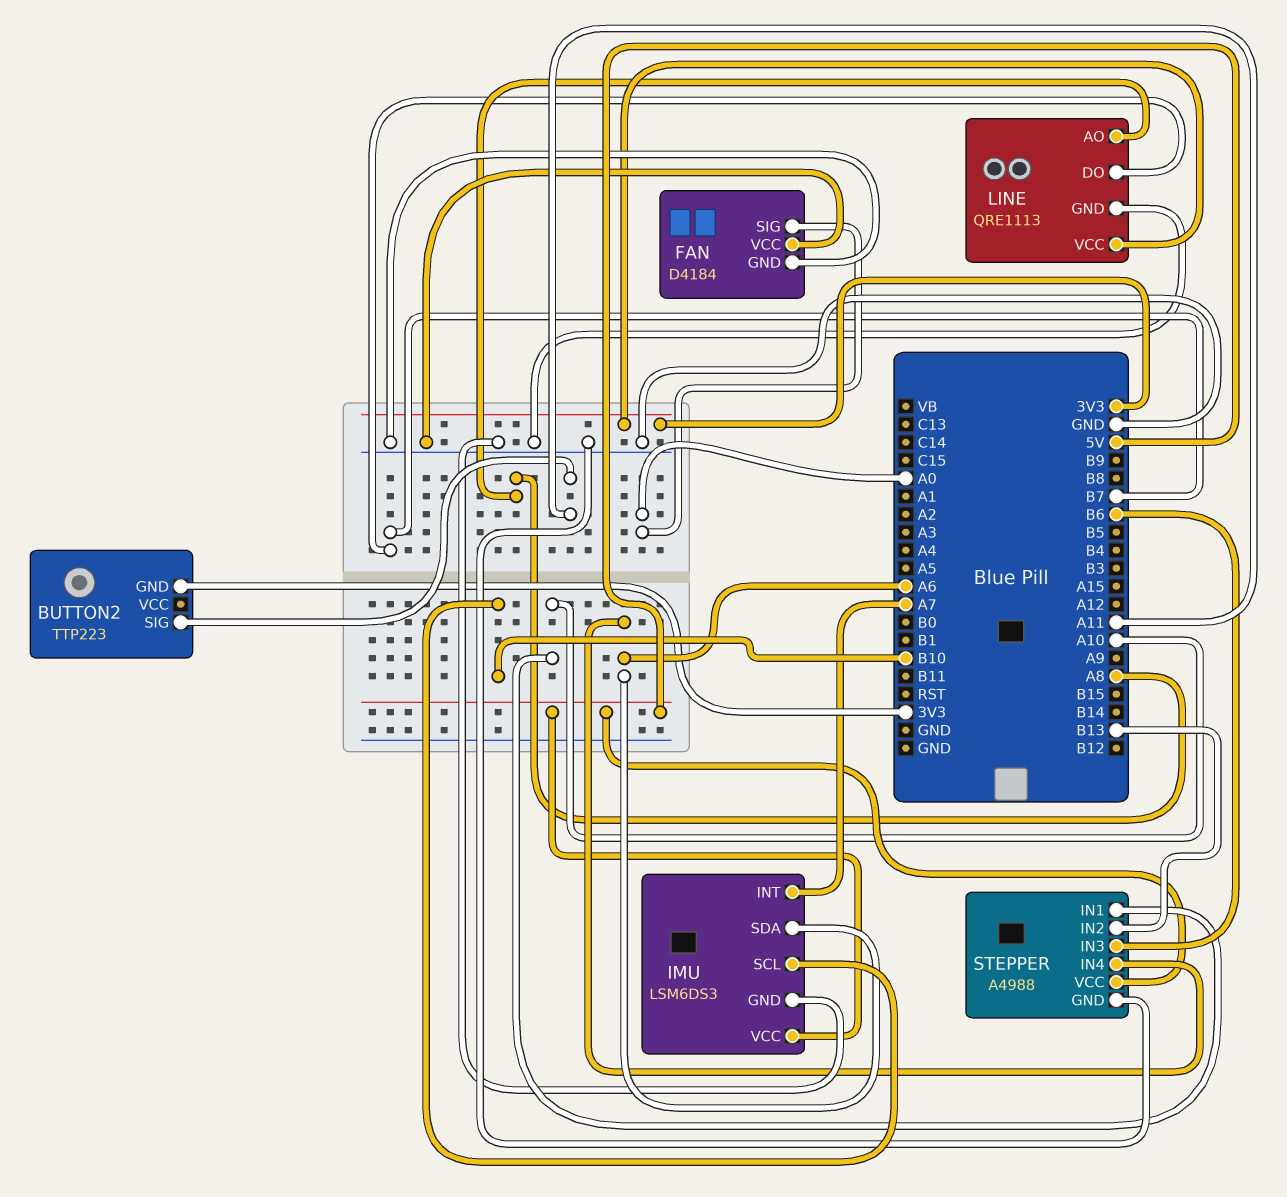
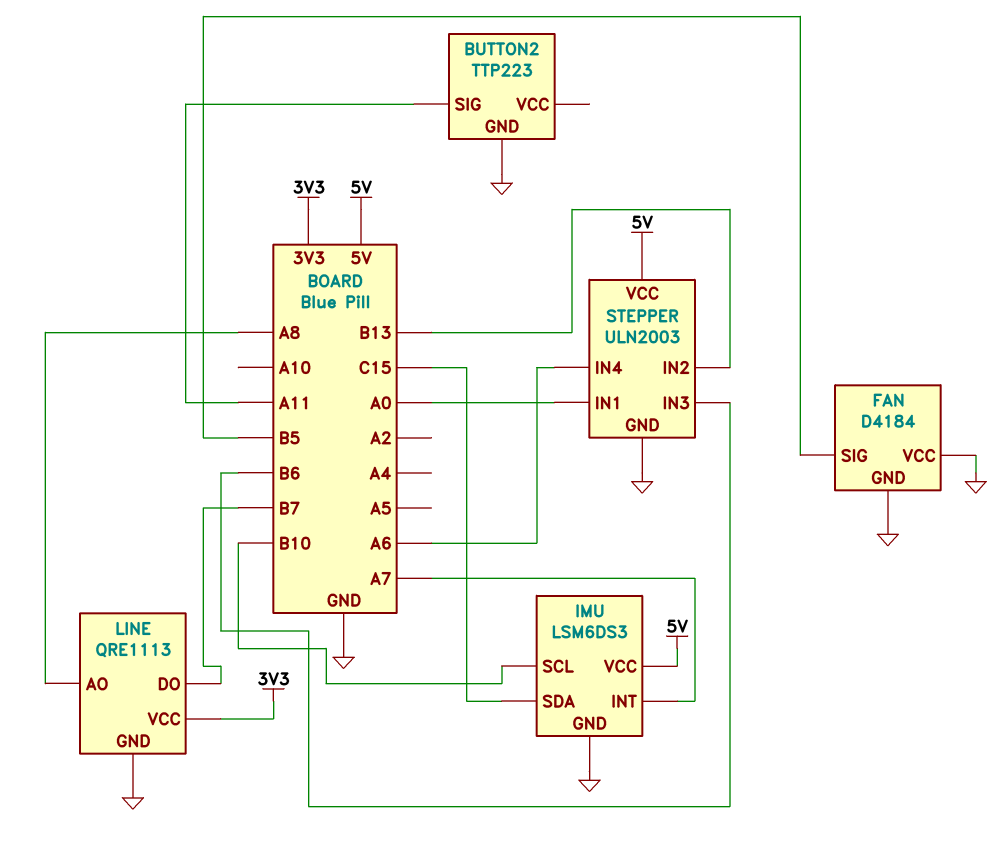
BUTTON2 pin GND: 3V3 -> GND
FAN pin SIG: A0 -> B5
IMU pin SDA: A6 -> C15
STEPPER: A4988 -> ULN2003
STEPPER pin IN1: A10 -> A0

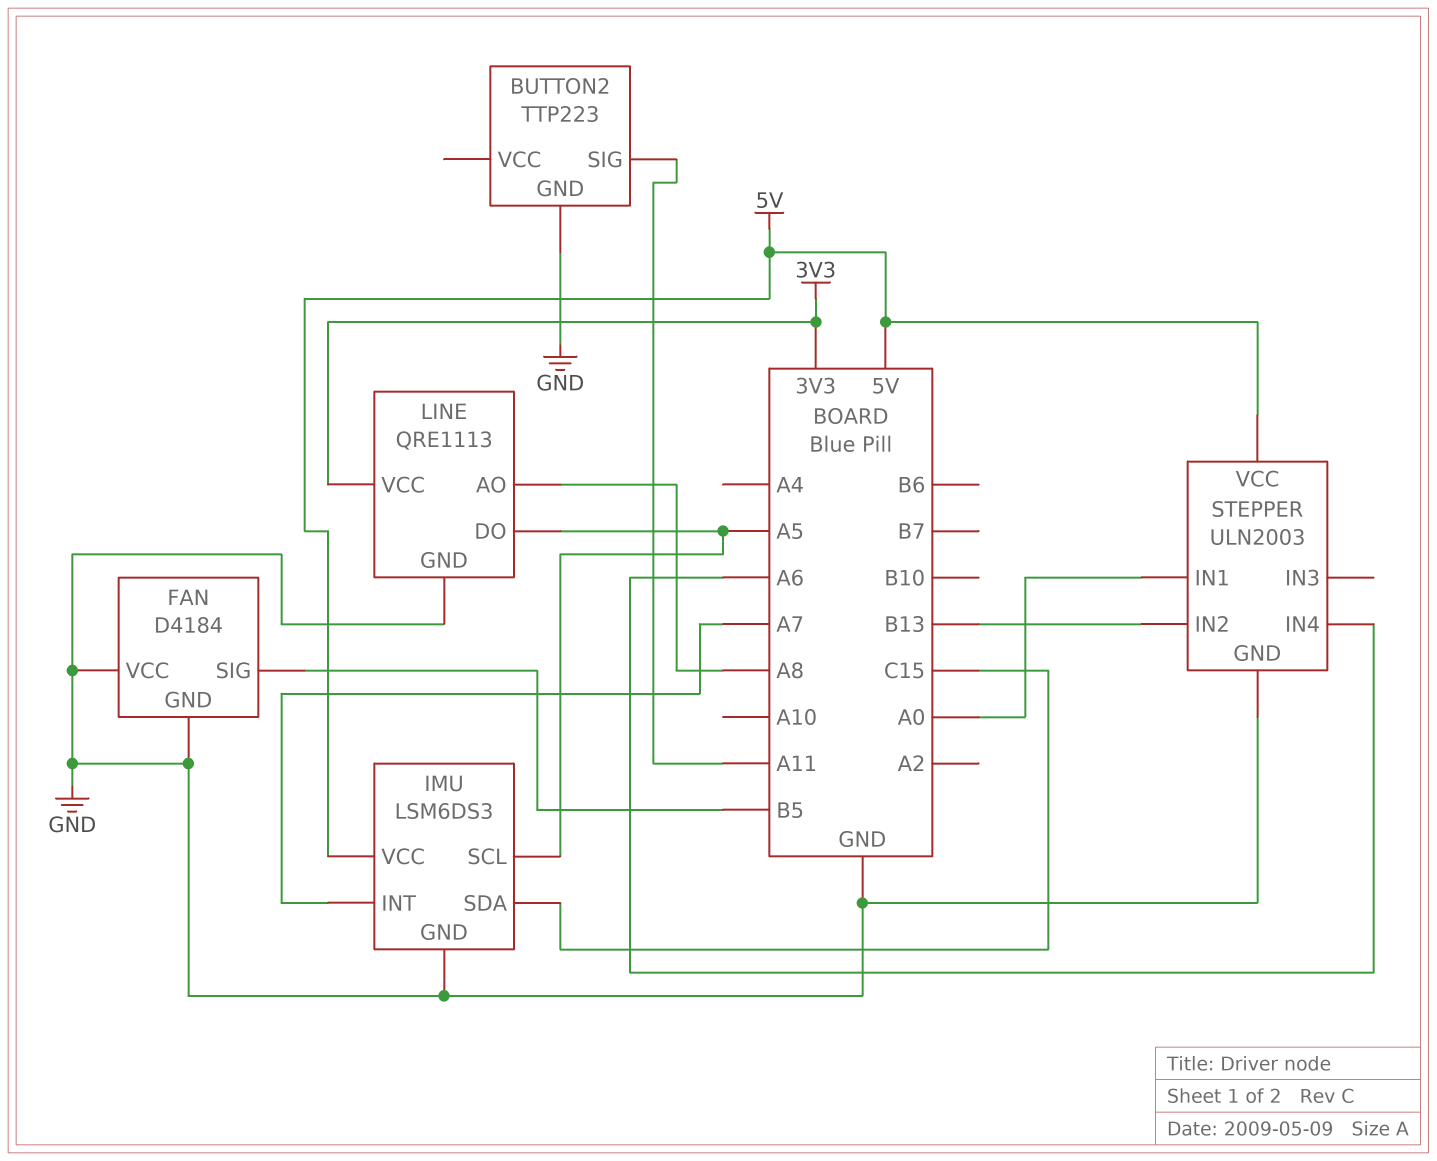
IMU pin SCL: B10 -> A5
LINE pin DO: B7 -> A5
STEPPER pin IN3: B6 -> none

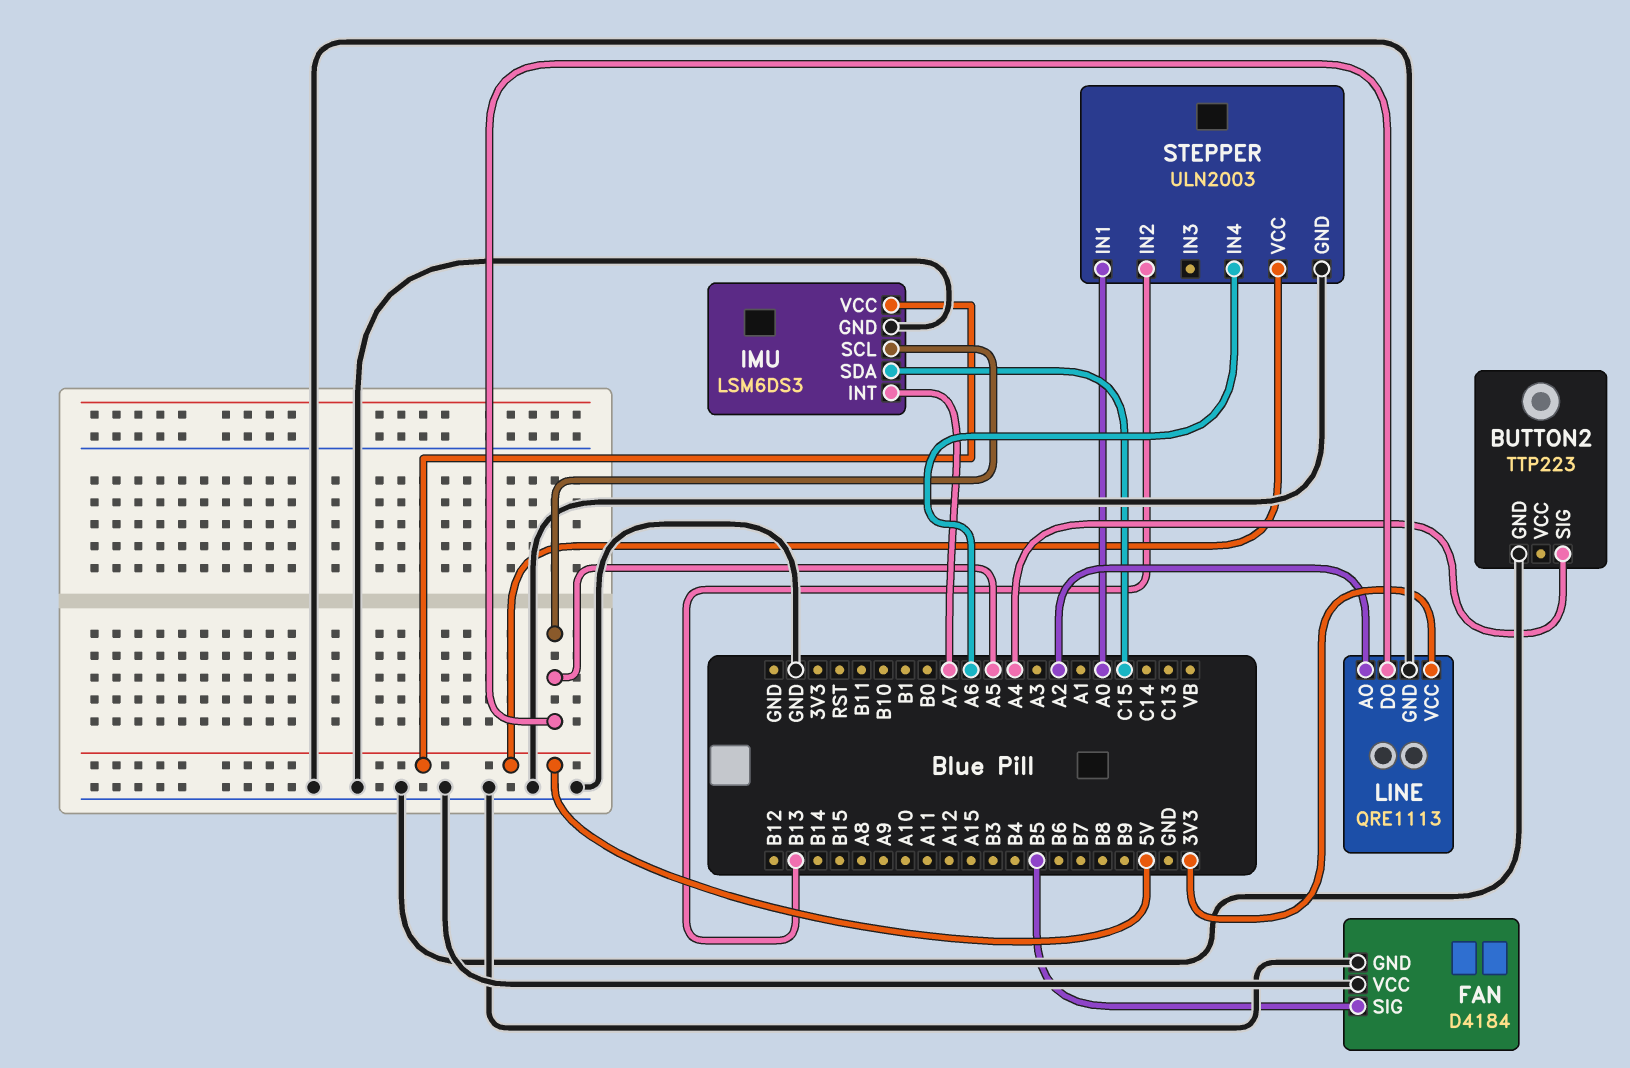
BUTTON2 pin SIG: A11 -> A4
LINE pin AO: A8 -> A2

